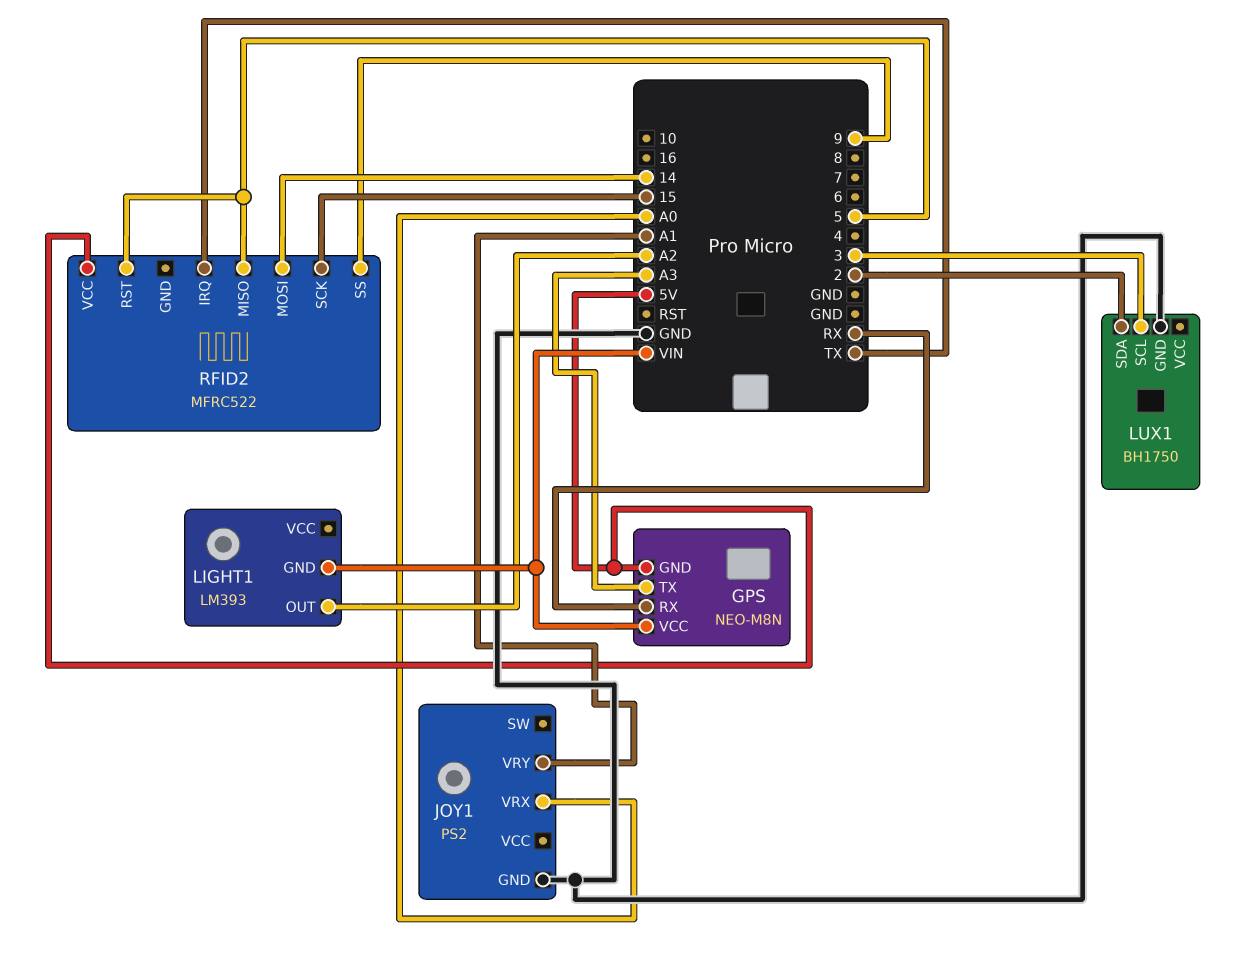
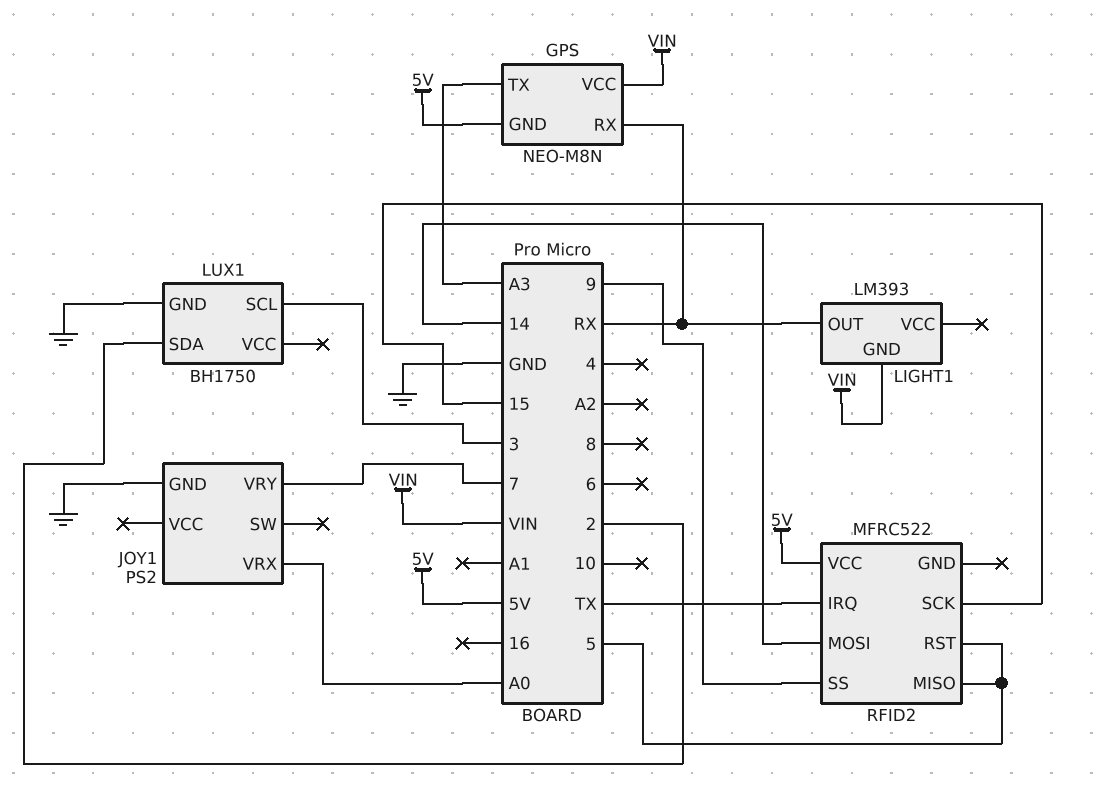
JOY1 pin VRY: A1 -> 7
LIGHT1 pin OUT: A2 -> RX

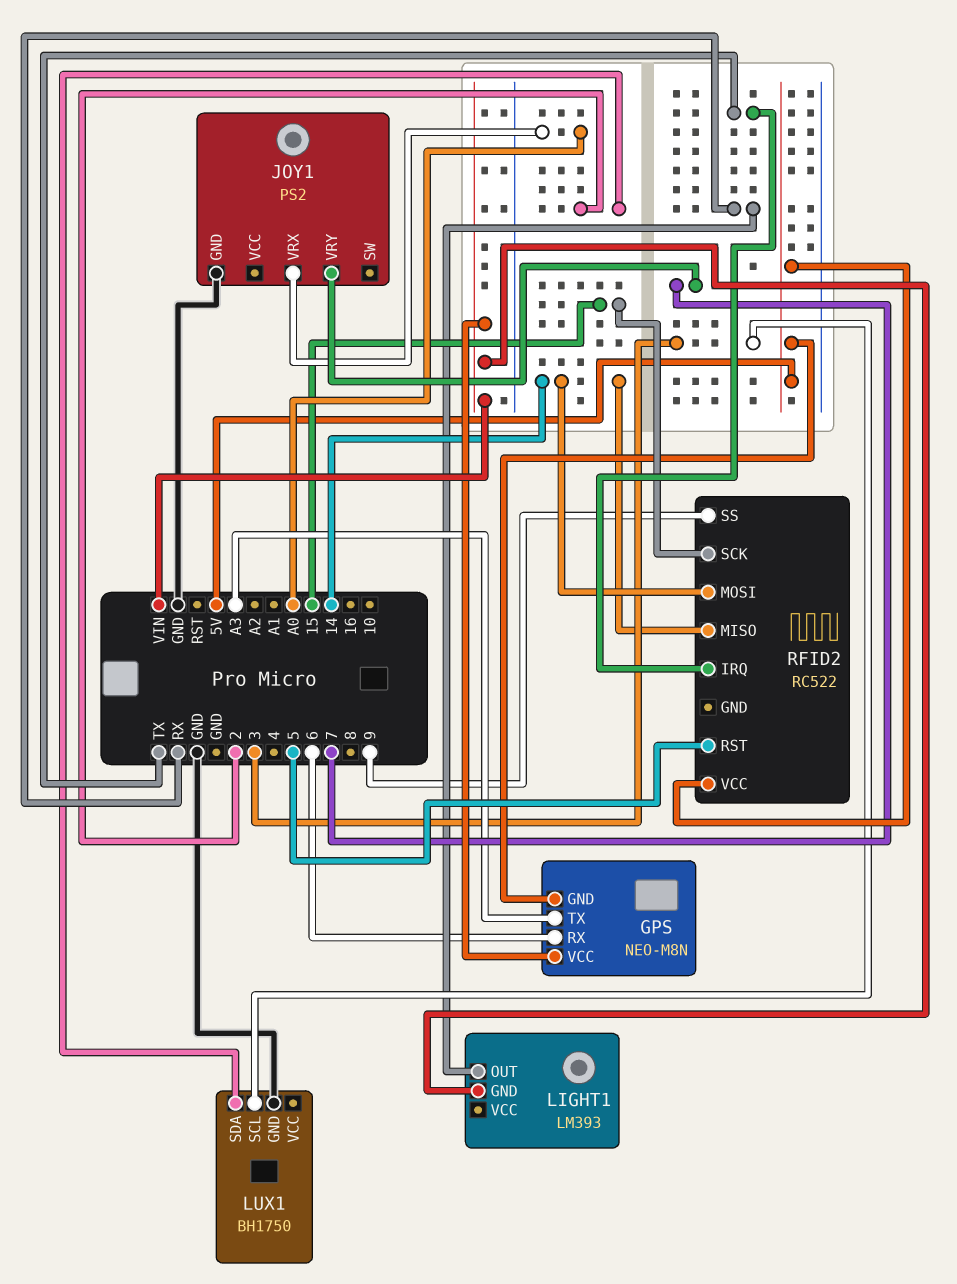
GPS pin RX: RX -> 6
RFID2: MFRC522 -> RC522
RFID2 pin MISO: 5 -> 14

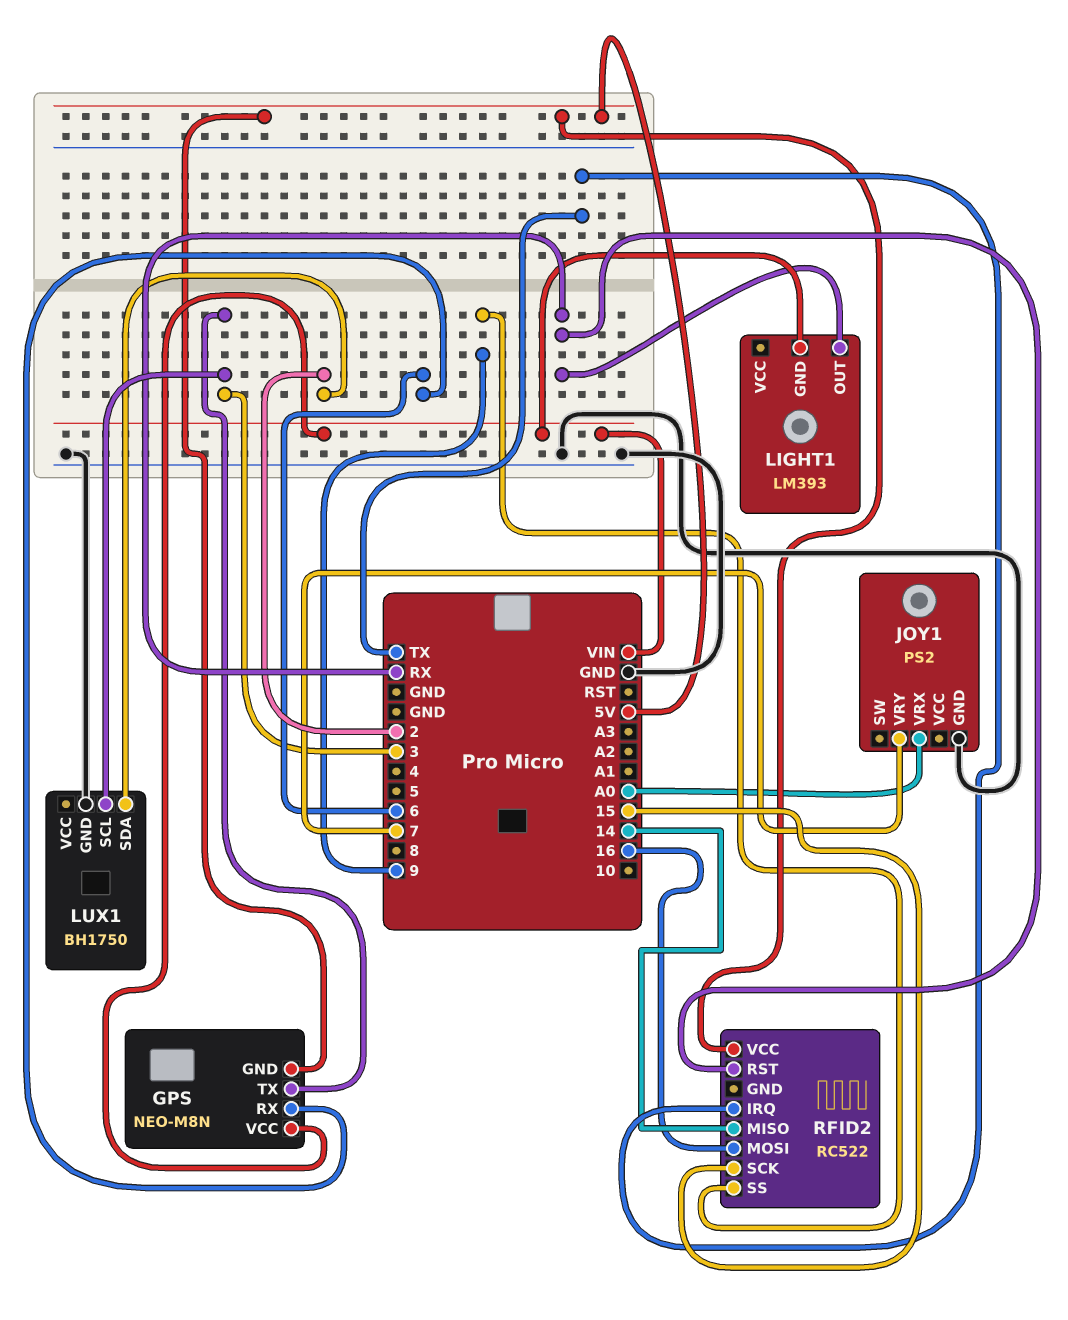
GPS pin TX: A3 -> 3
RFID2 pin MOSI: 14 -> 16
RFID2 pin RST: 5 -> RX

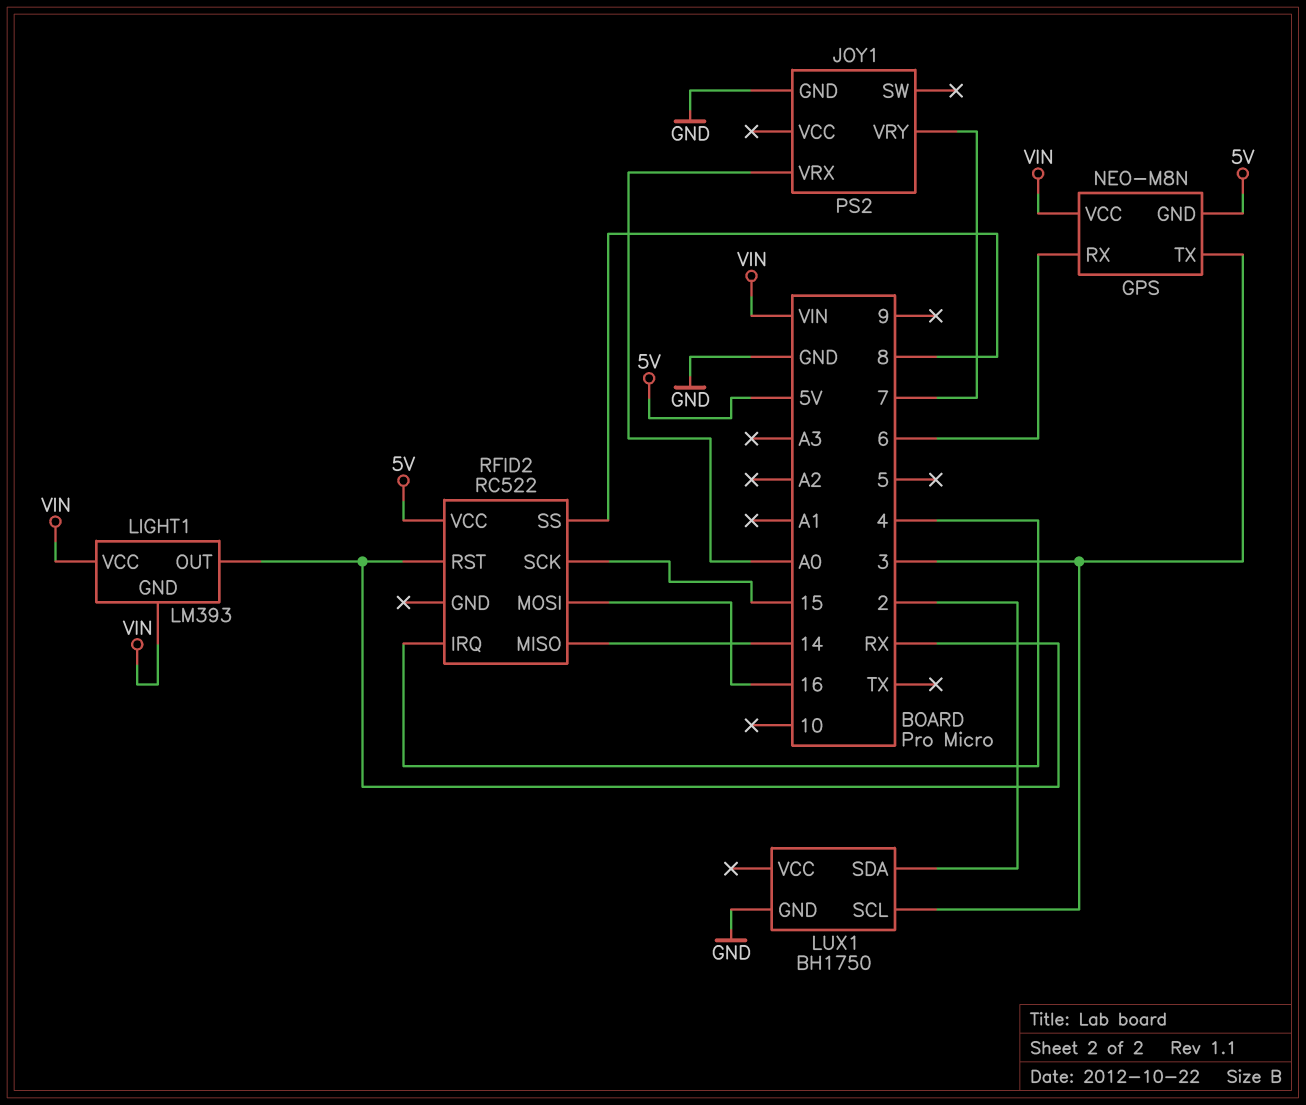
LIGHT1 pin VCC: none -> VIN
RFID2 pin IRQ: TX -> 4
RFID2 pin SS: 9 -> 8

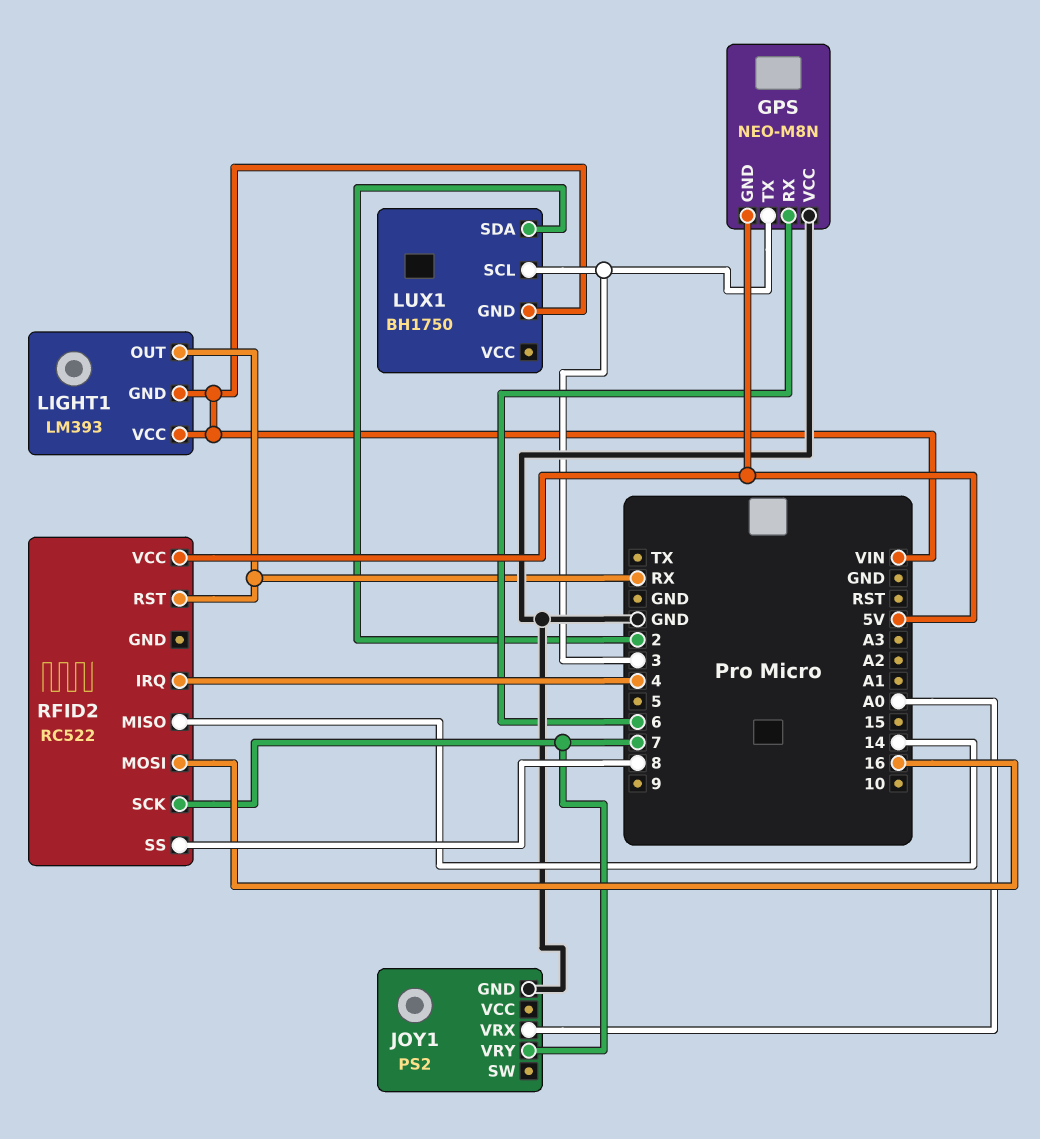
GPS pin VCC: VIN -> GND
LUX1 pin GND: GND -> VIN
RFID2 pin SCK: 15 -> 7

